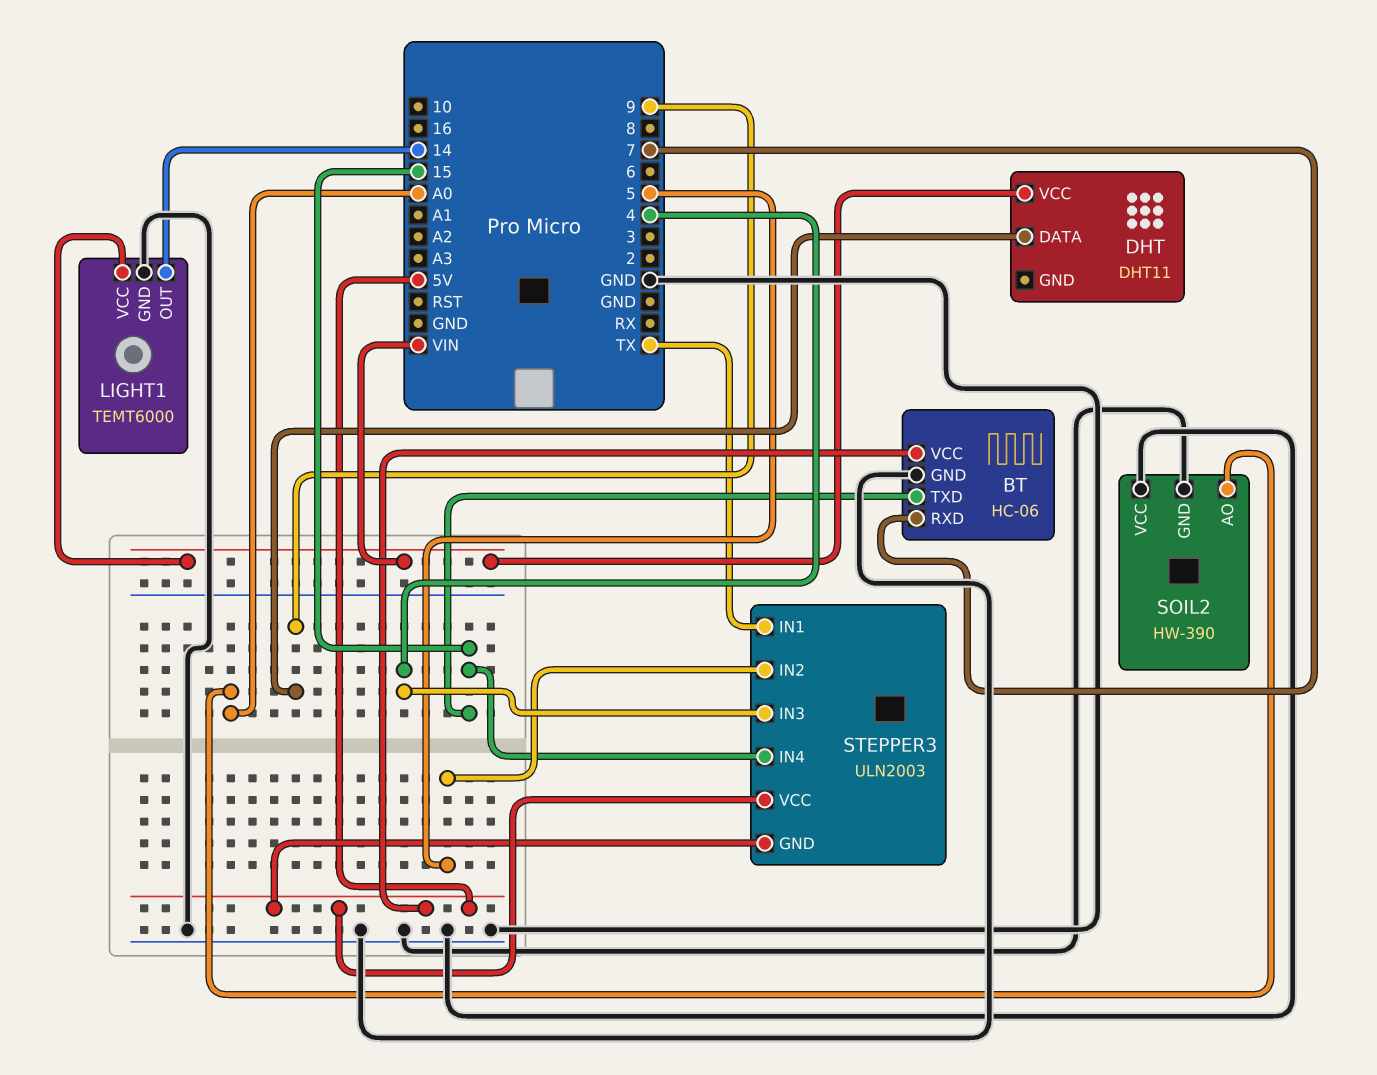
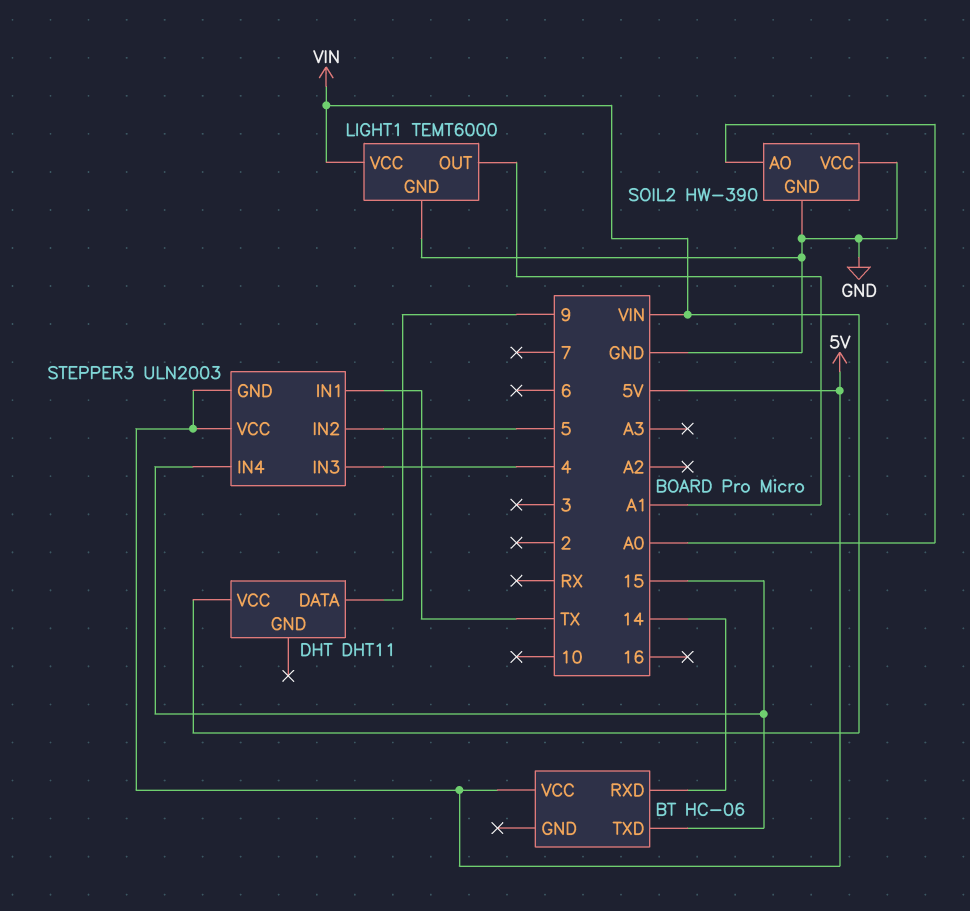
BT pin GND: GND -> none
BT pin RXD: 7 -> 14
LIGHT1 pin OUT: 14 -> A1

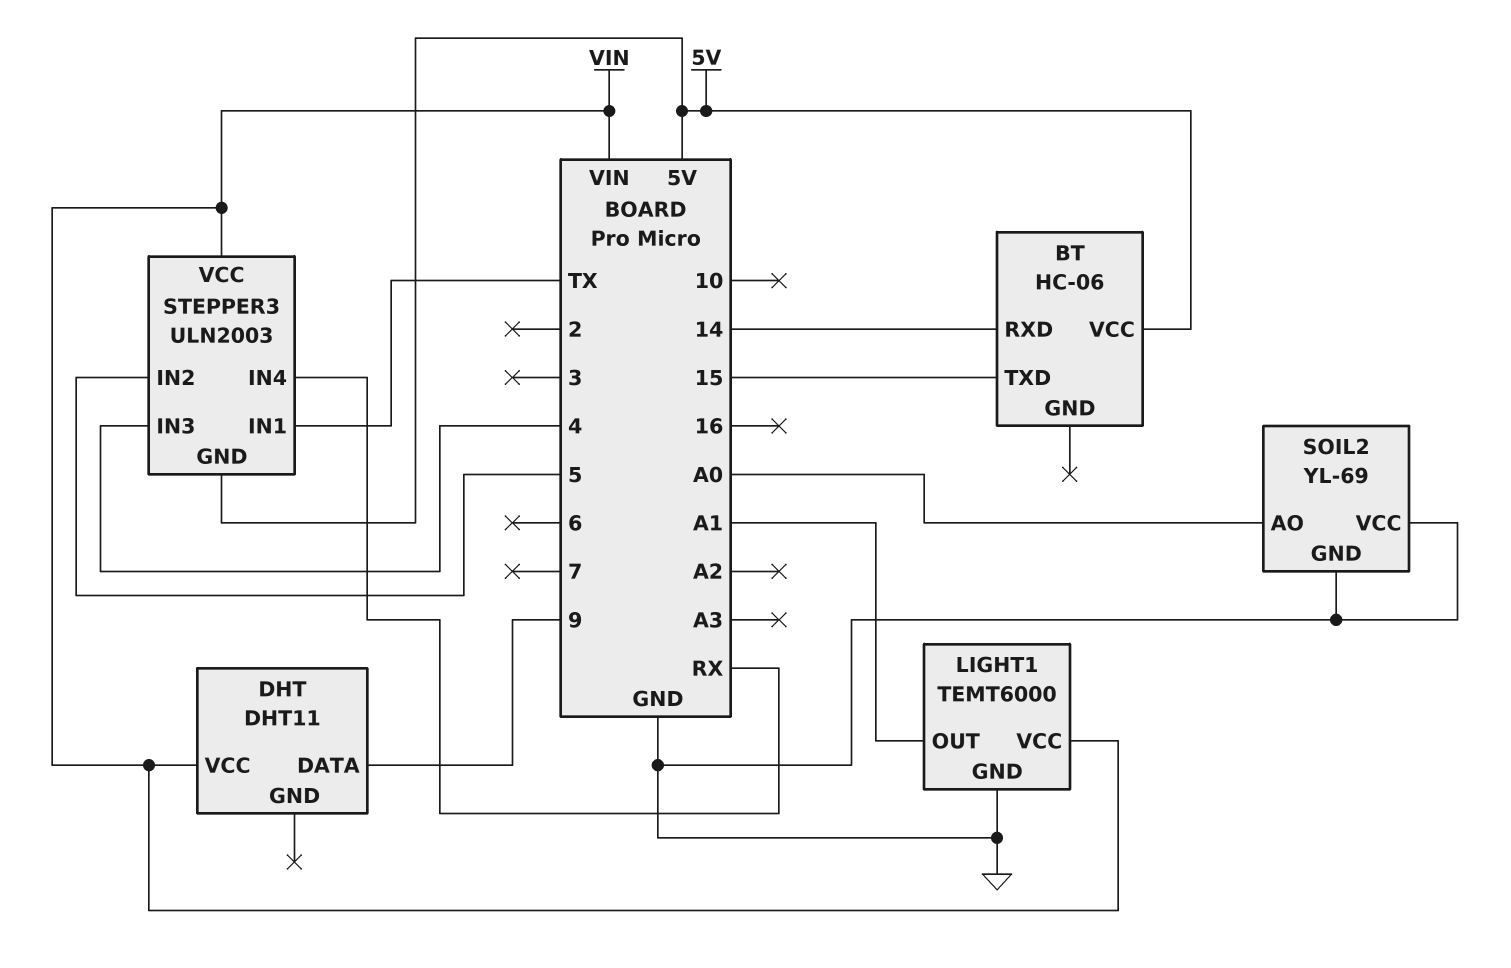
SOIL2: HW-390 -> YL-69
STEPPER3 pin IN4: 15 -> RX
STEPPER3 pin VCC: 5V -> VIN

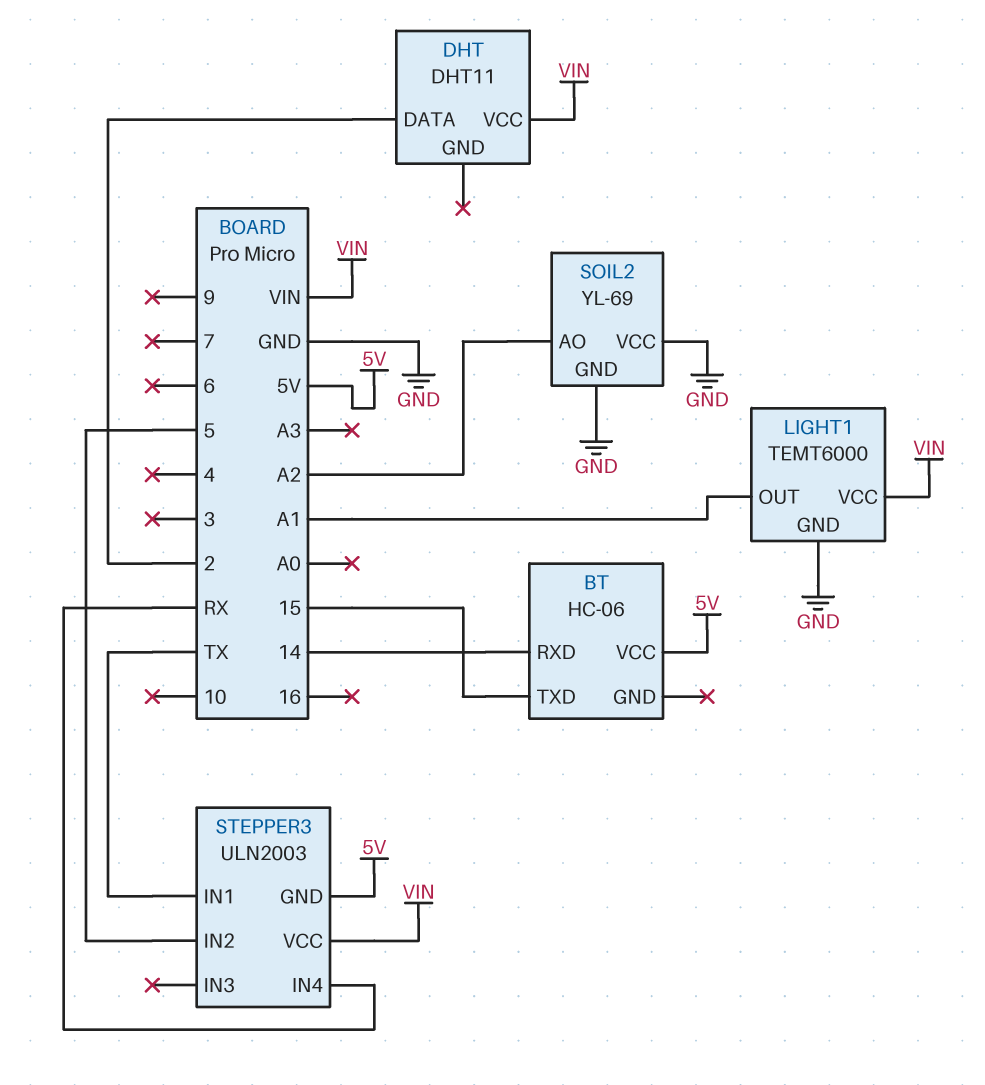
DHT pin DATA: 9 -> 2
SOIL2 pin AO: A0 -> A2
STEPPER3 pin IN3: 4 -> none

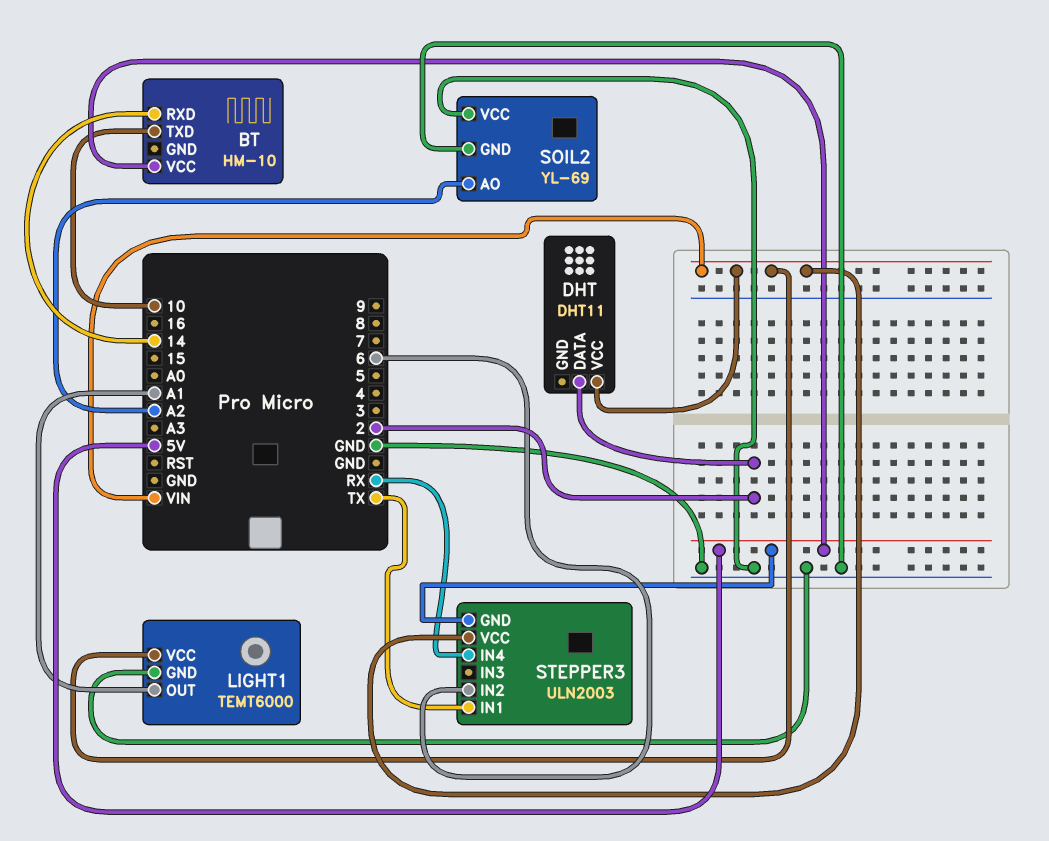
BT: HC-06 -> HM-10
BT pin TXD: 15 -> 10
STEPPER3 pin IN2: 5 -> 6

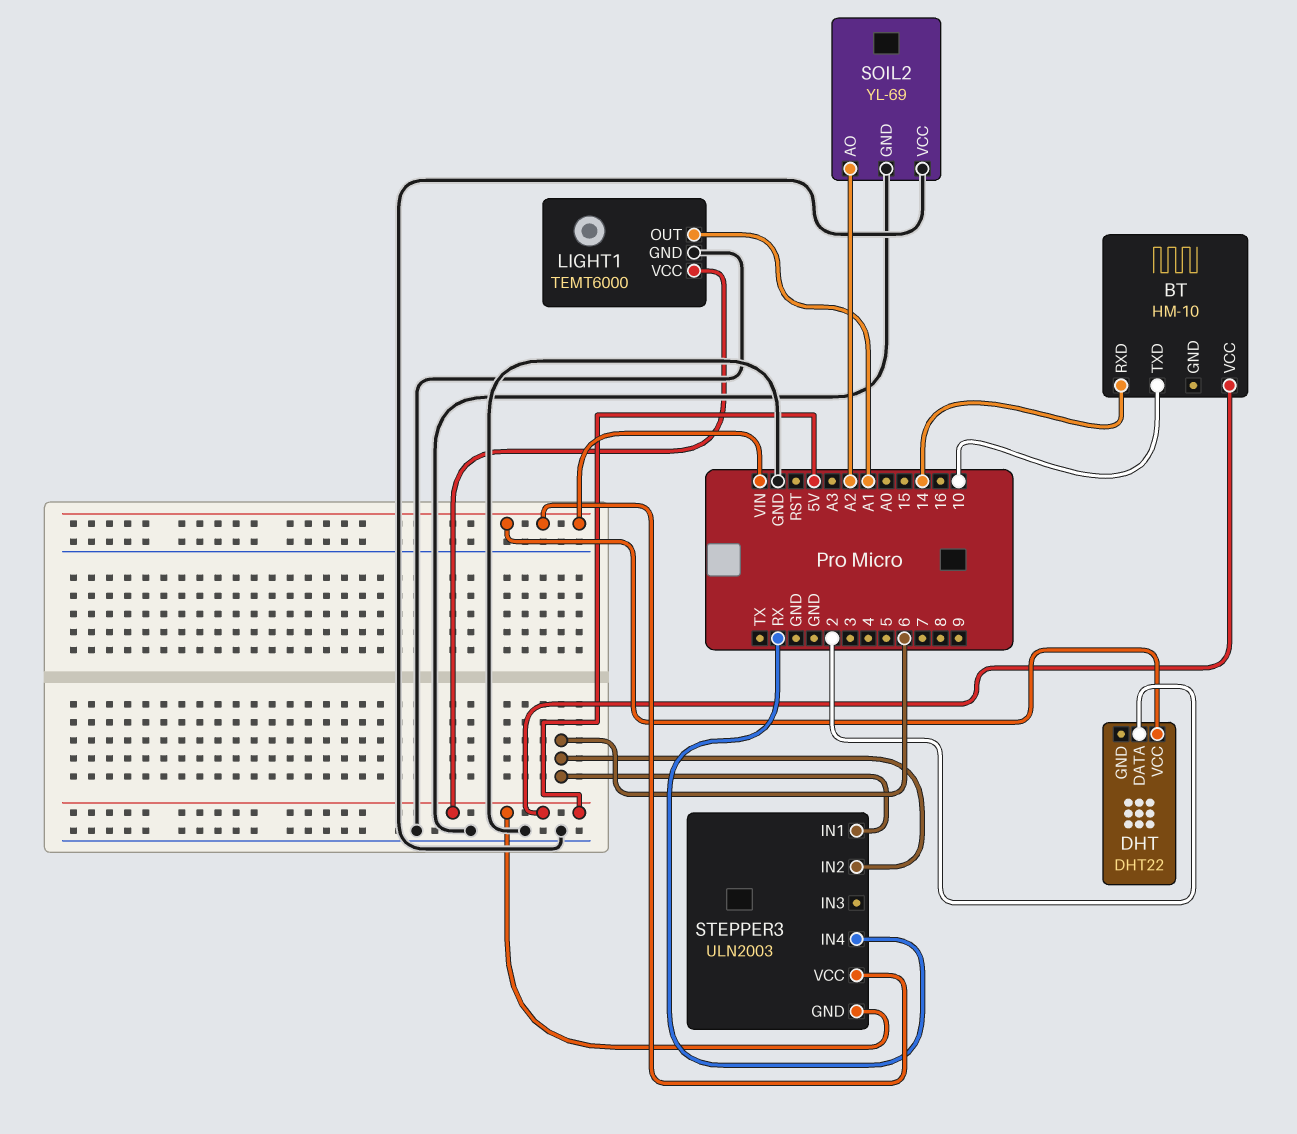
DHT: DHT11 -> DHT22
LIGHT1 pin VCC: VIN -> 5V
STEPPER3 pin IN1: TX -> 6

